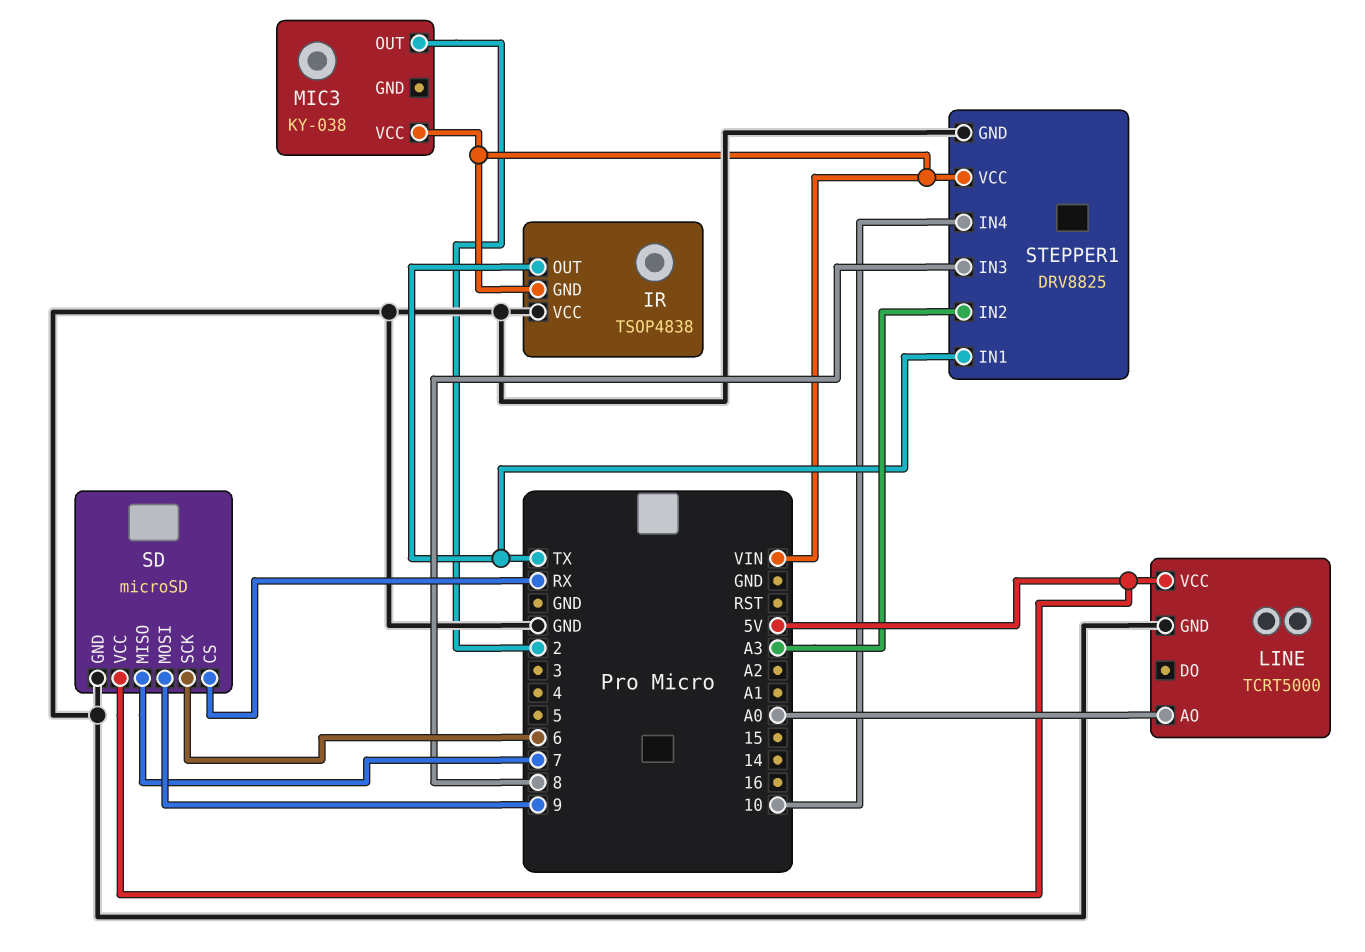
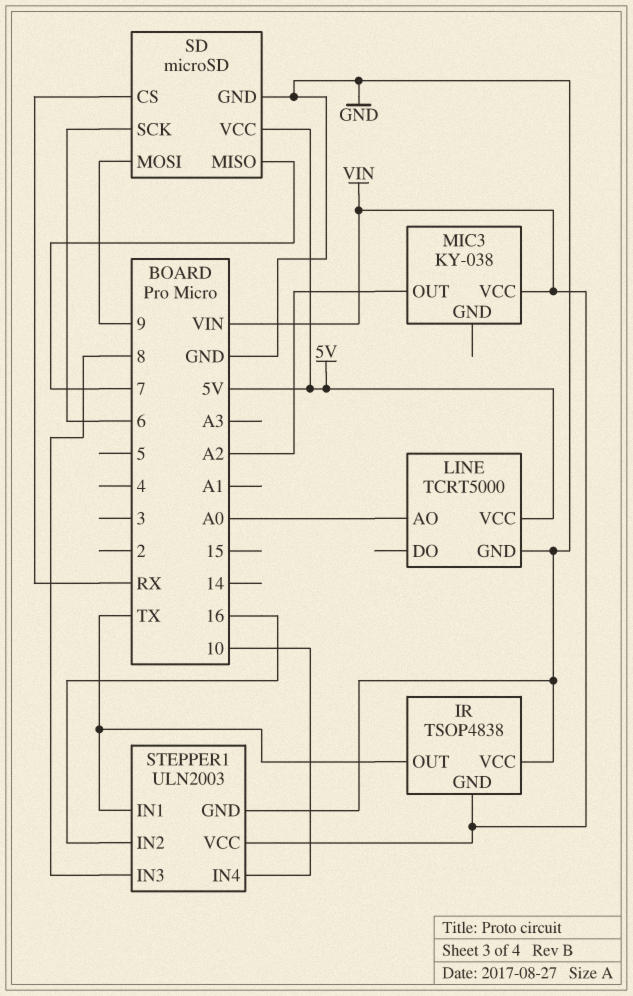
MIC3 pin OUT: 2 -> A2
STEPPER1: DRV8825 -> ULN2003
STEPPER1 pin IN2: A3 -> 16

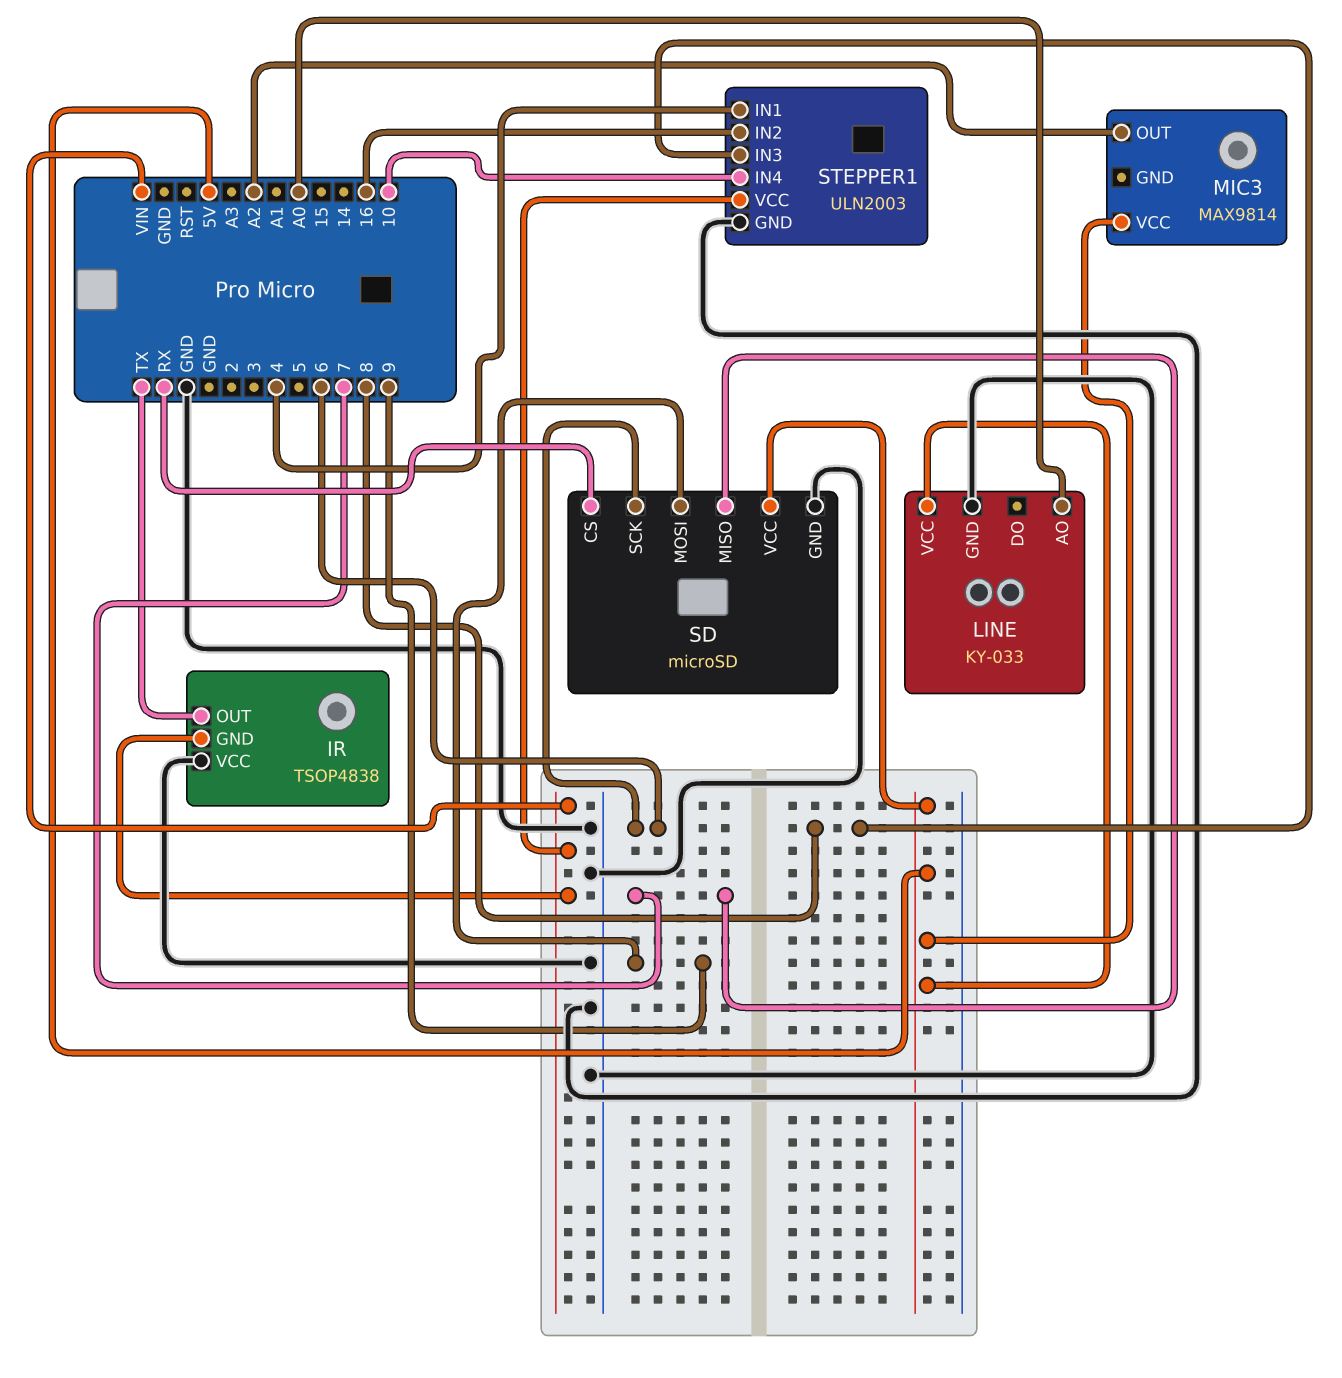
LINE: TCRT5000 -> KY-033
MIC3: KY-038 -> MAX9814
MIC3 pin VCC: VIN -> 5V
STEPPER1 pin IN1: TX -> 4

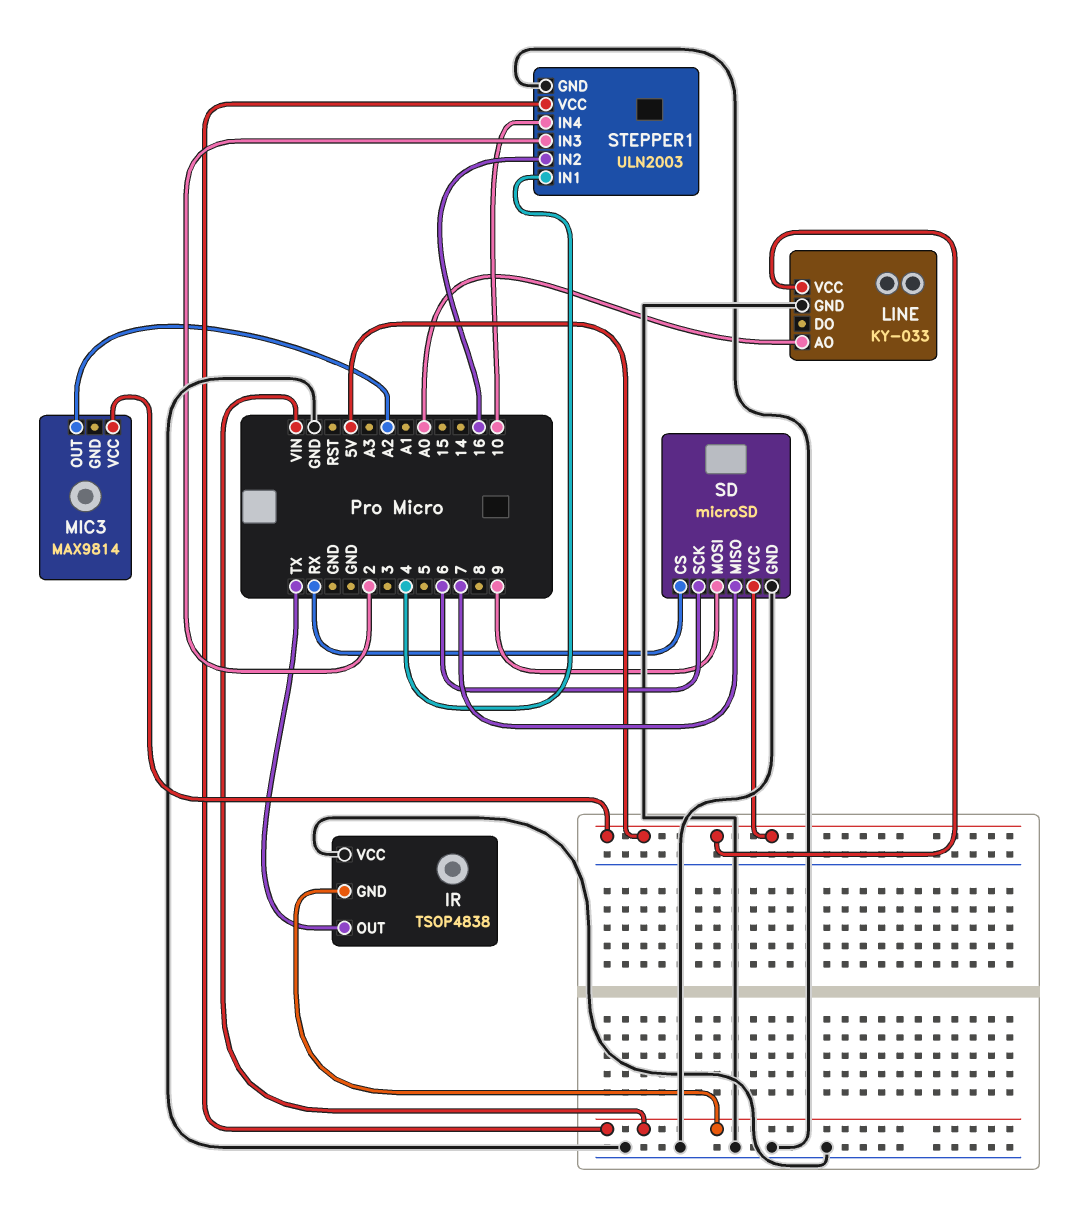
STEPPER1 pin IN3: 8 -> 2

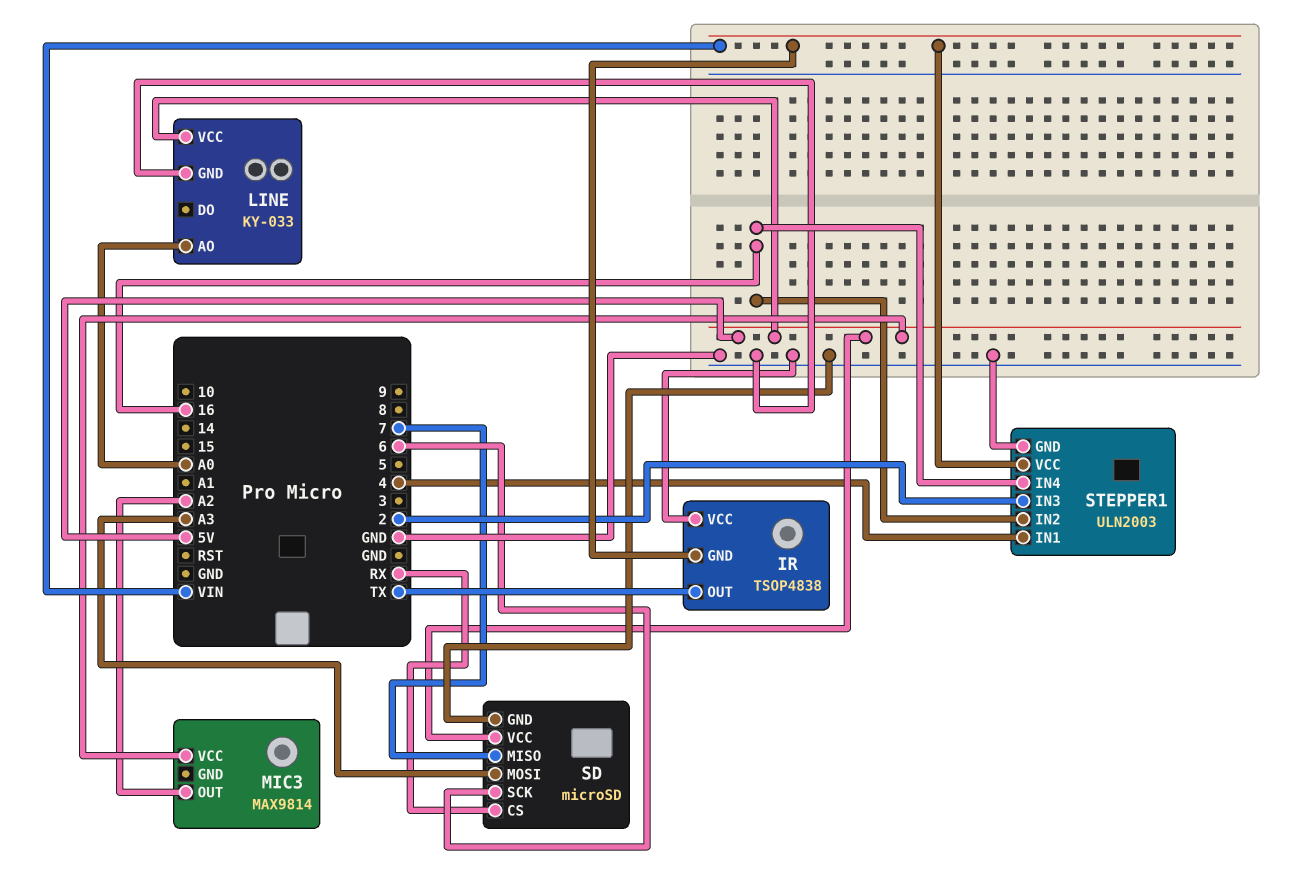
SD pin MOSI: 9 -> A3
STEPPER1 pin IN4: 10 -> 16

